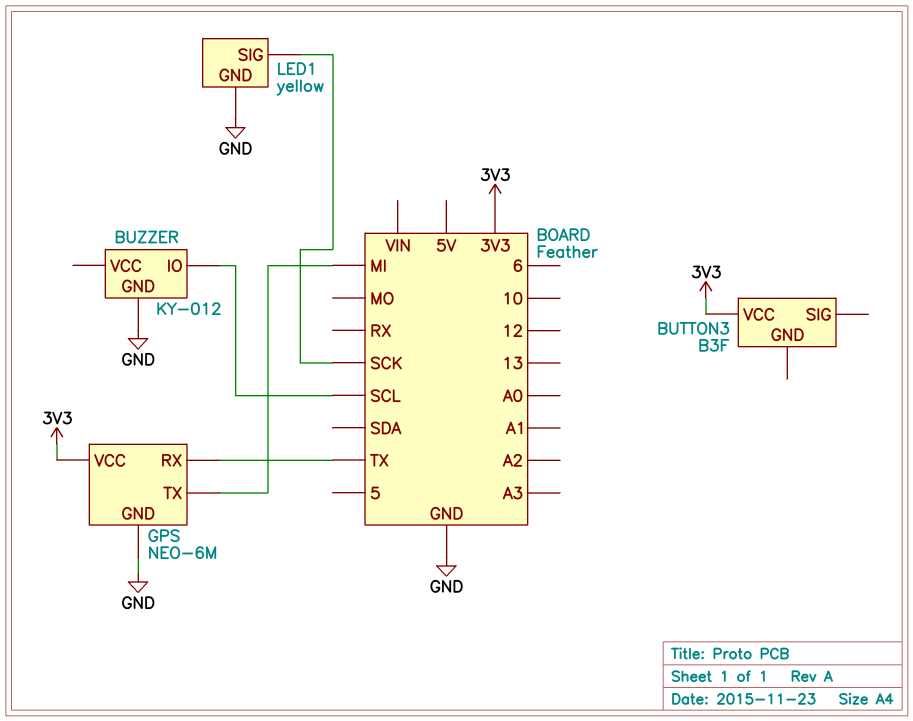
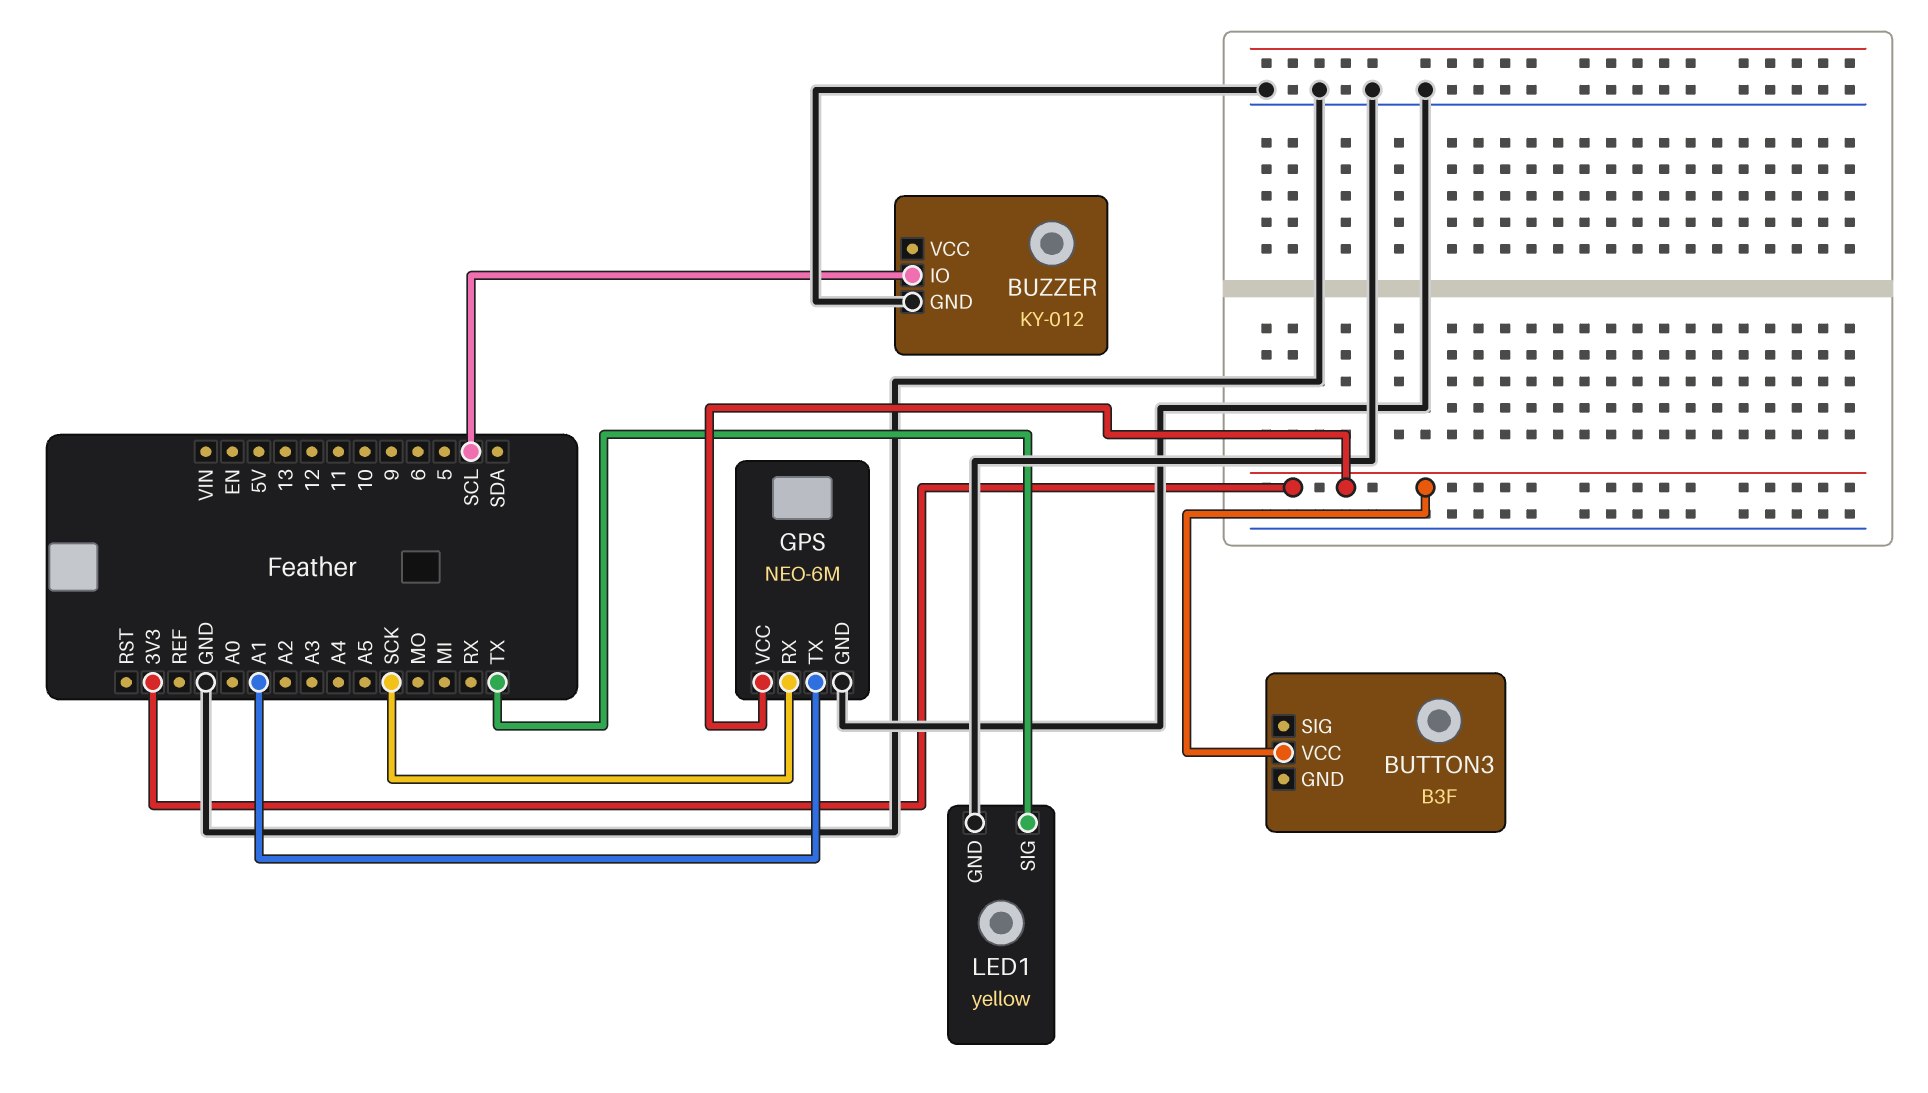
GPS pin RX: TX -> SCK
GPS pin TX: MI -> A1
LED1 pin SIG: SCK -> TX

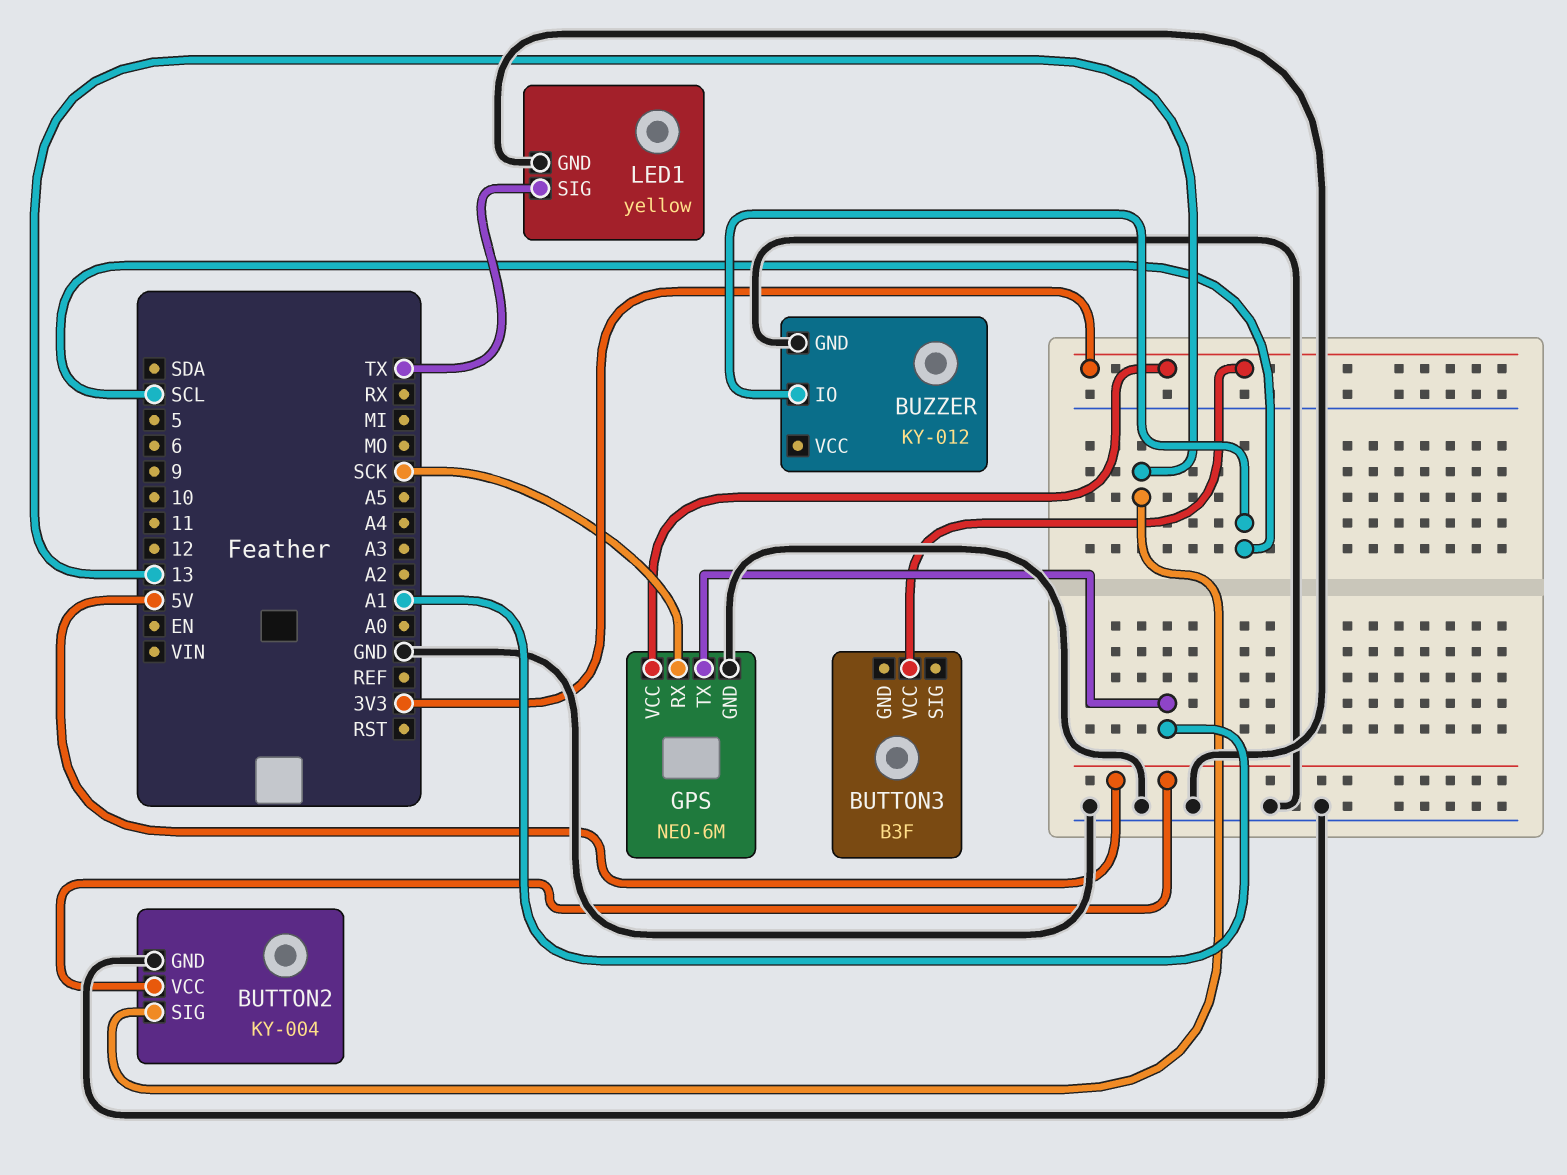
BUTTON2: none -> KY-004
BUTTON2 pin GND: none -> GND
BUTTON2 pin SIG: none -> 13
BUTTON2 pin VCC: none -> 5V

